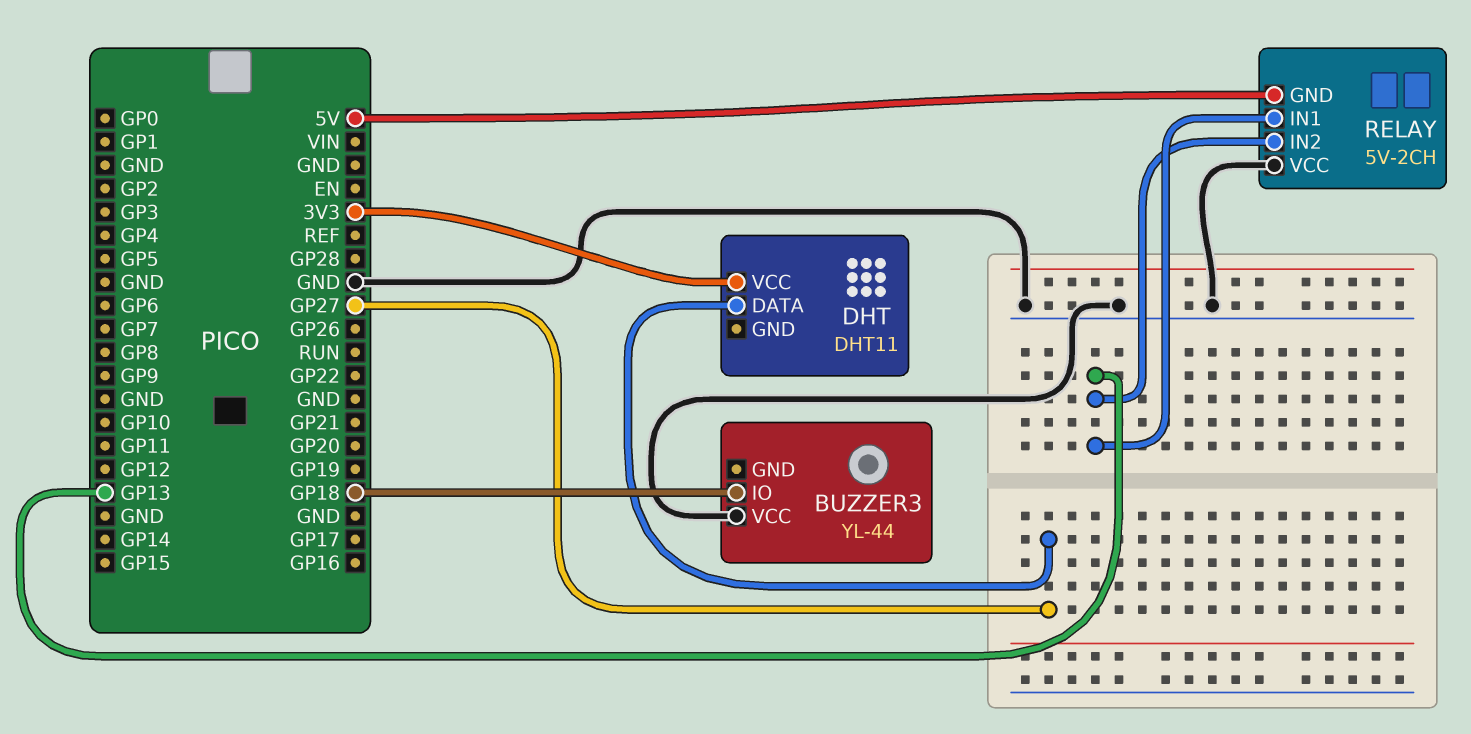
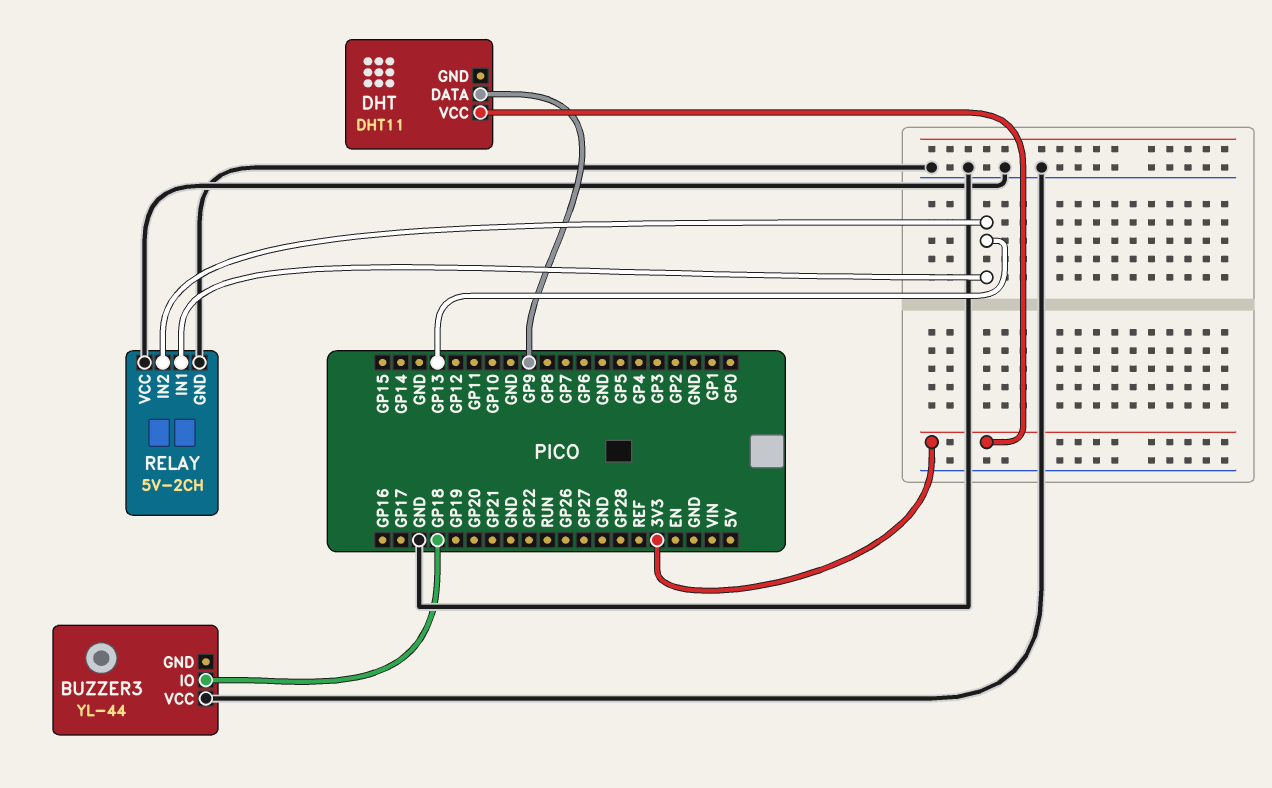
DHT pin DATA: GP27 -> GP9
RELAY pin GND: 5V -> GND

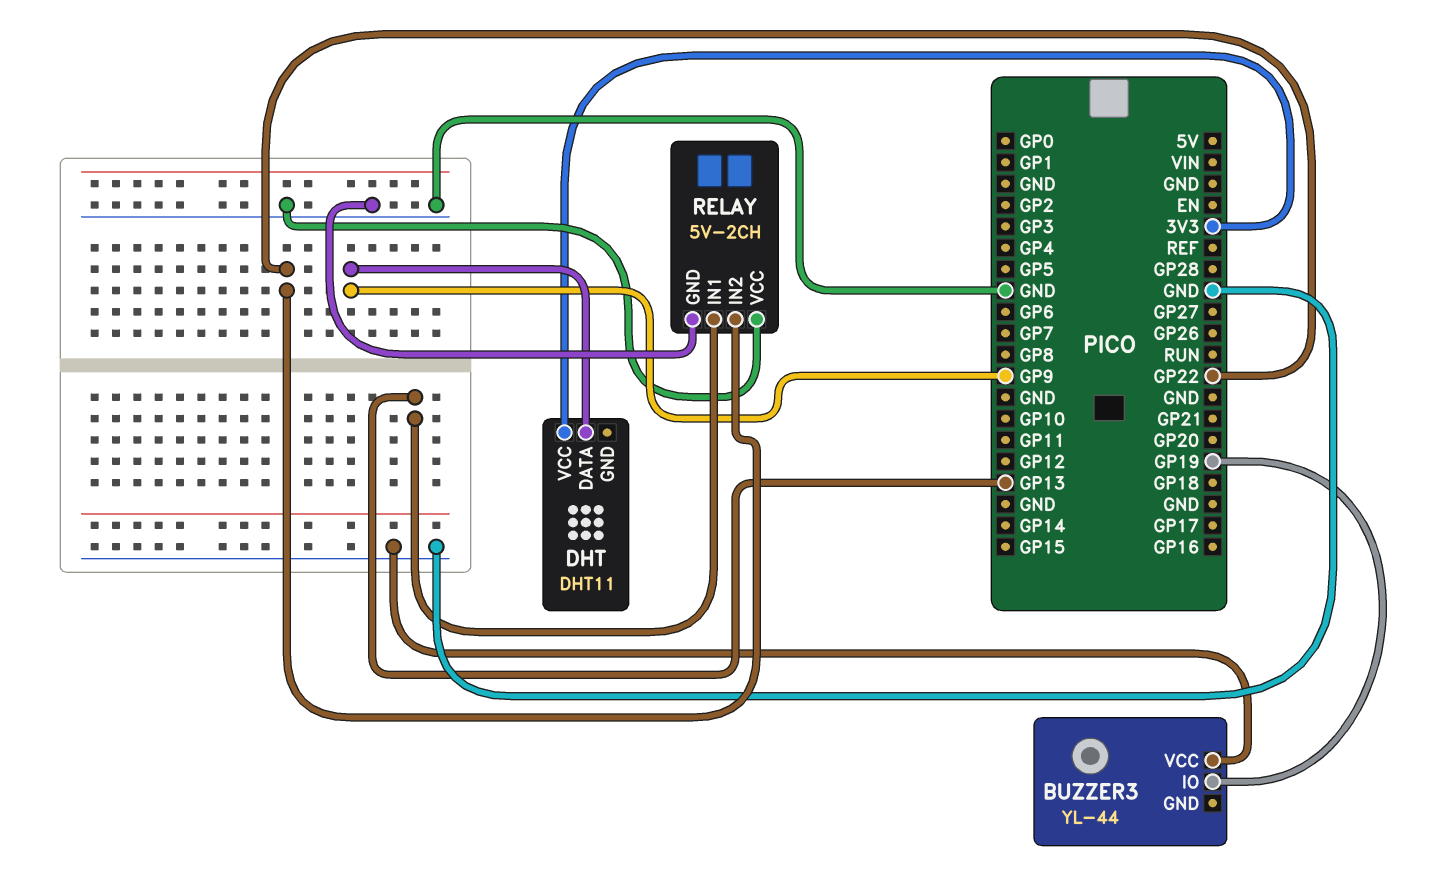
BUZZER3 pin IO: GP18 -> GP19
RELAY pin IN2: GP13 -> GP22

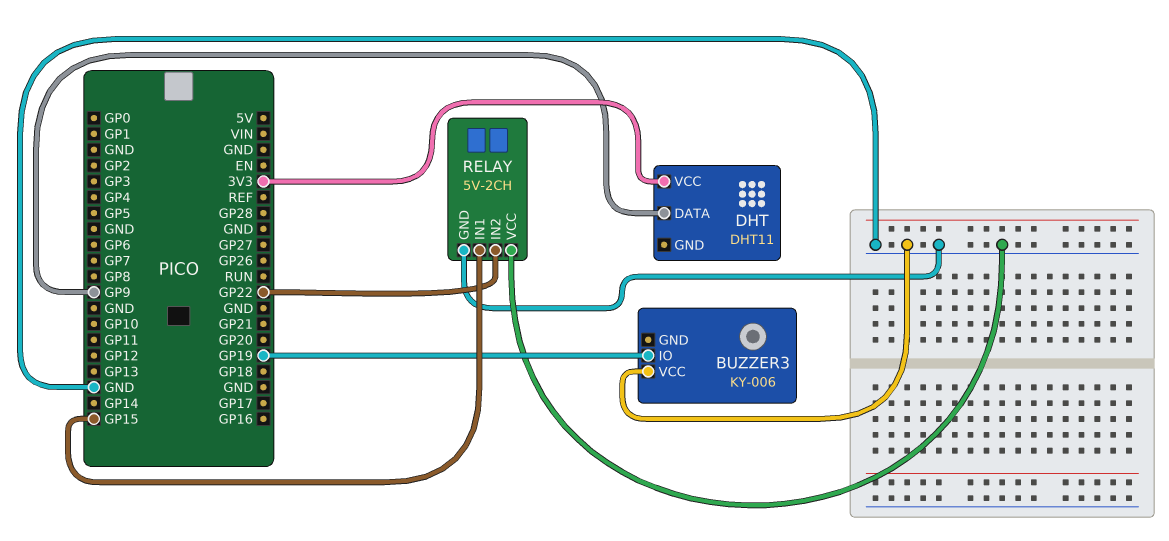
BUZZER3: YL-44 -> KY-006
RELAY pin IN1: GP13 -> GP15

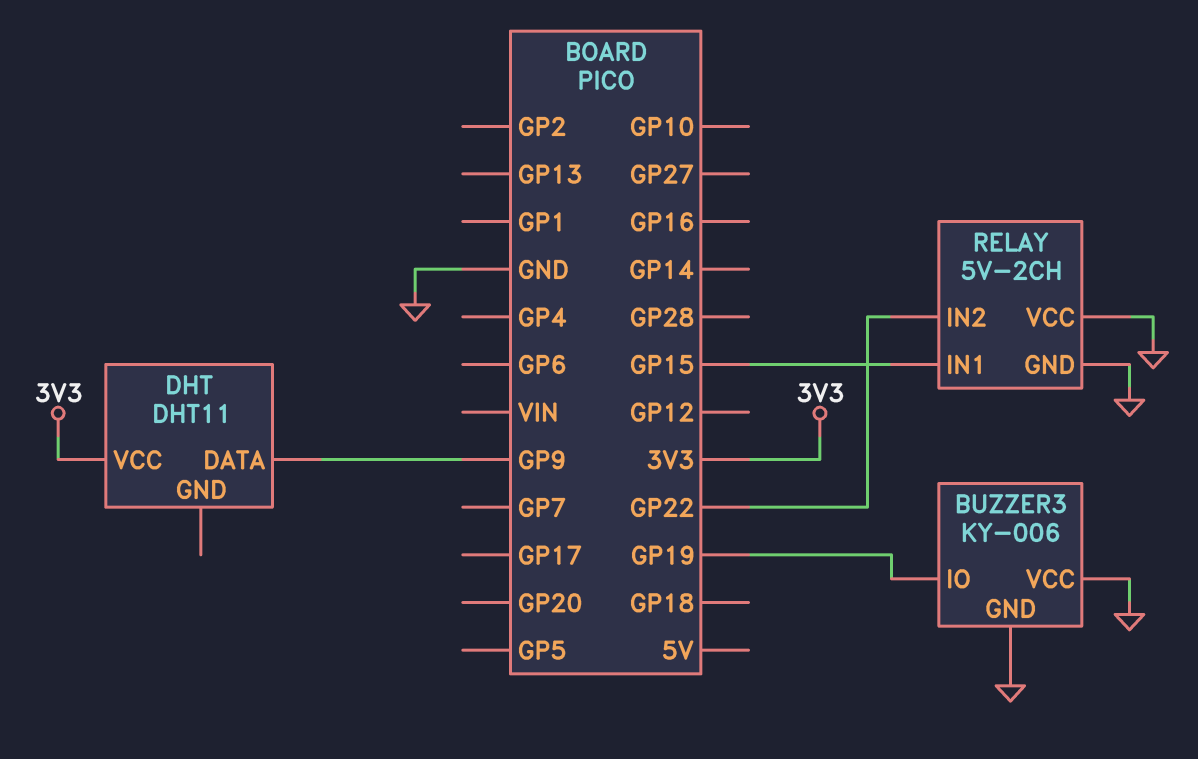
BUZZER3 pin GND: none -> GND

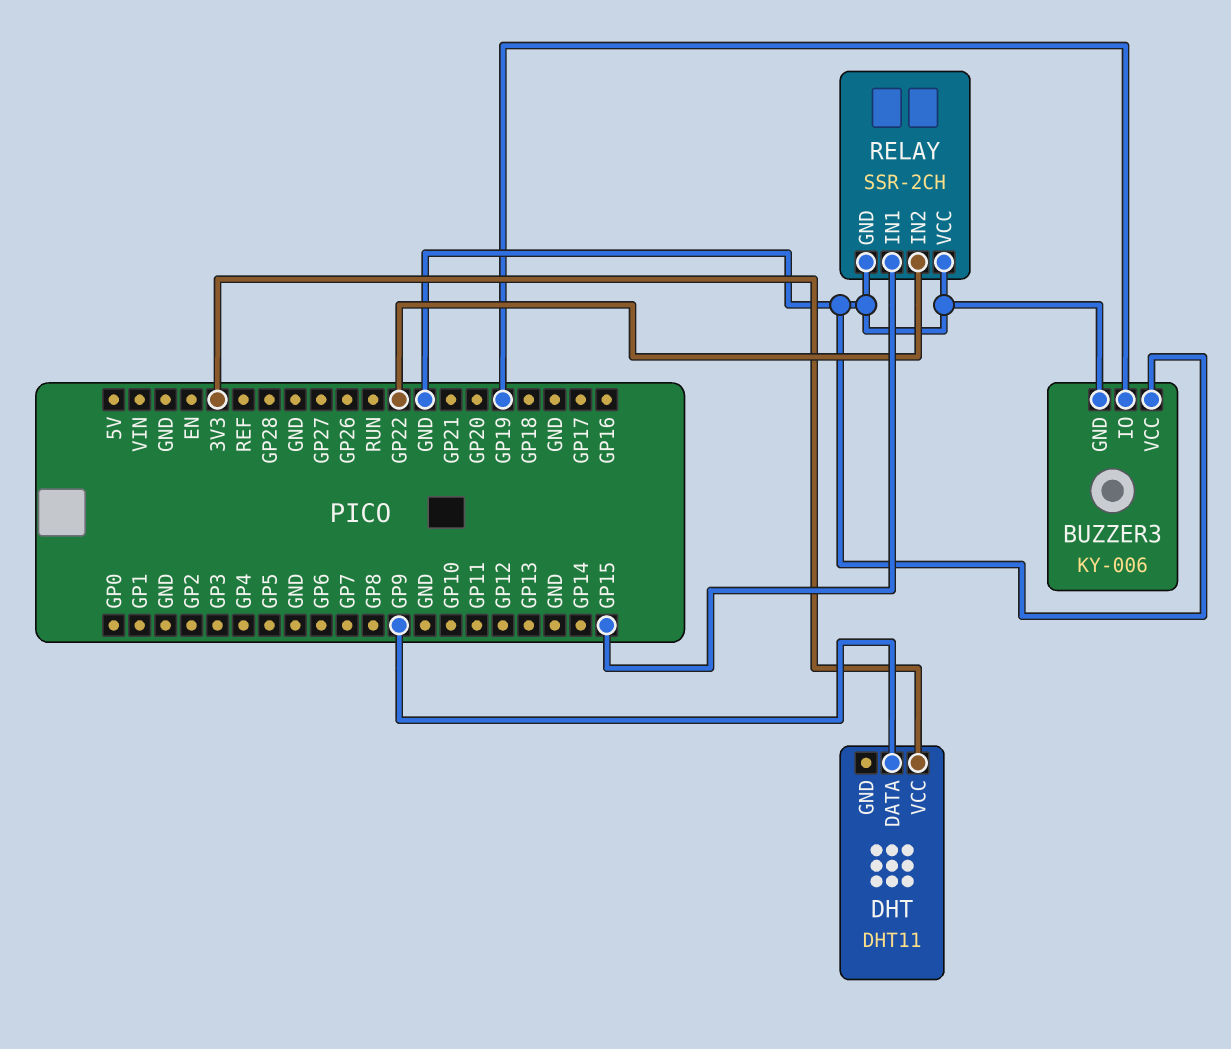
RELAY: 5V-2CH -> SSR-2CH

